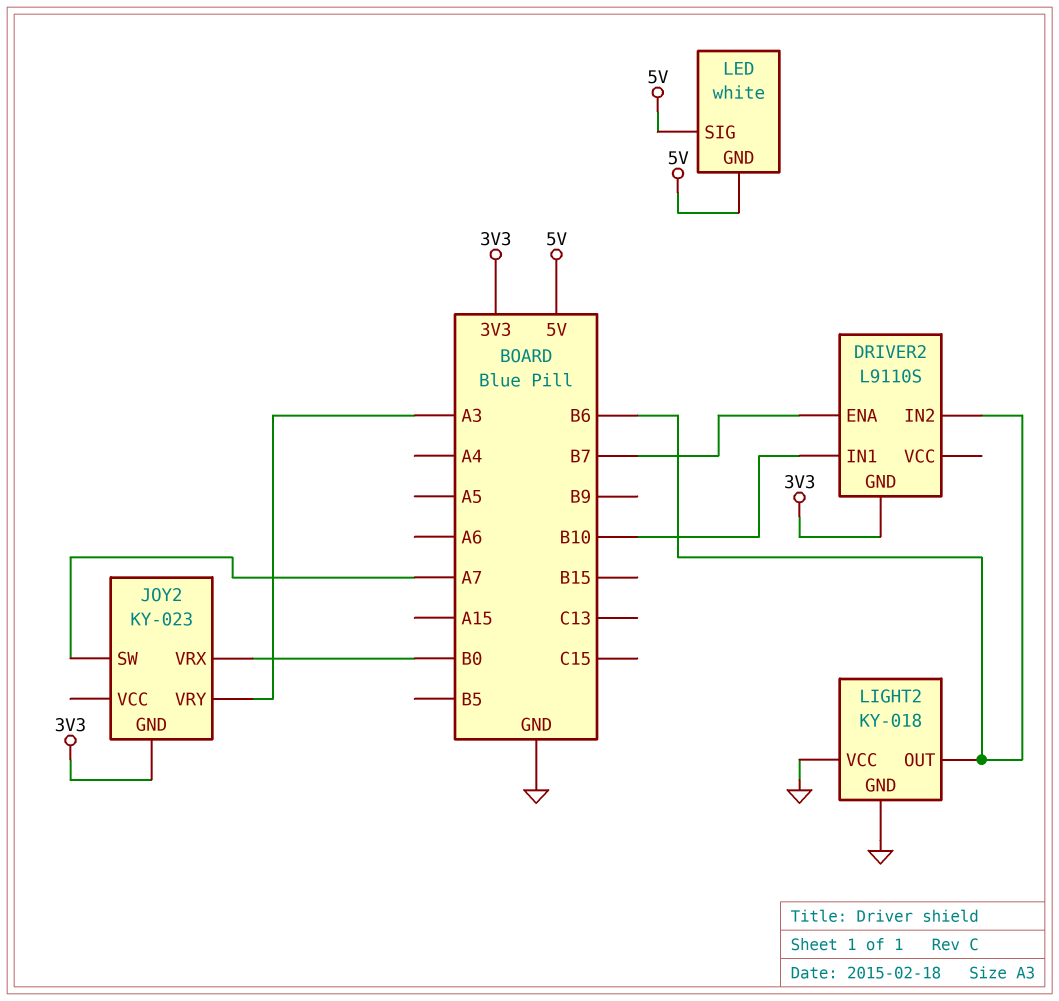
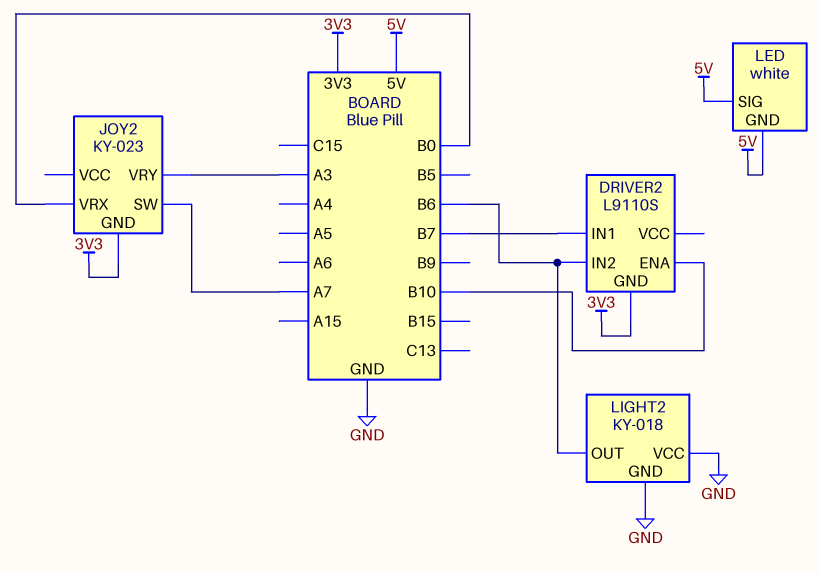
DRIVER2 pin ENA: B7 -> B10
DRIVER2 pin IN1: B10 -> B7

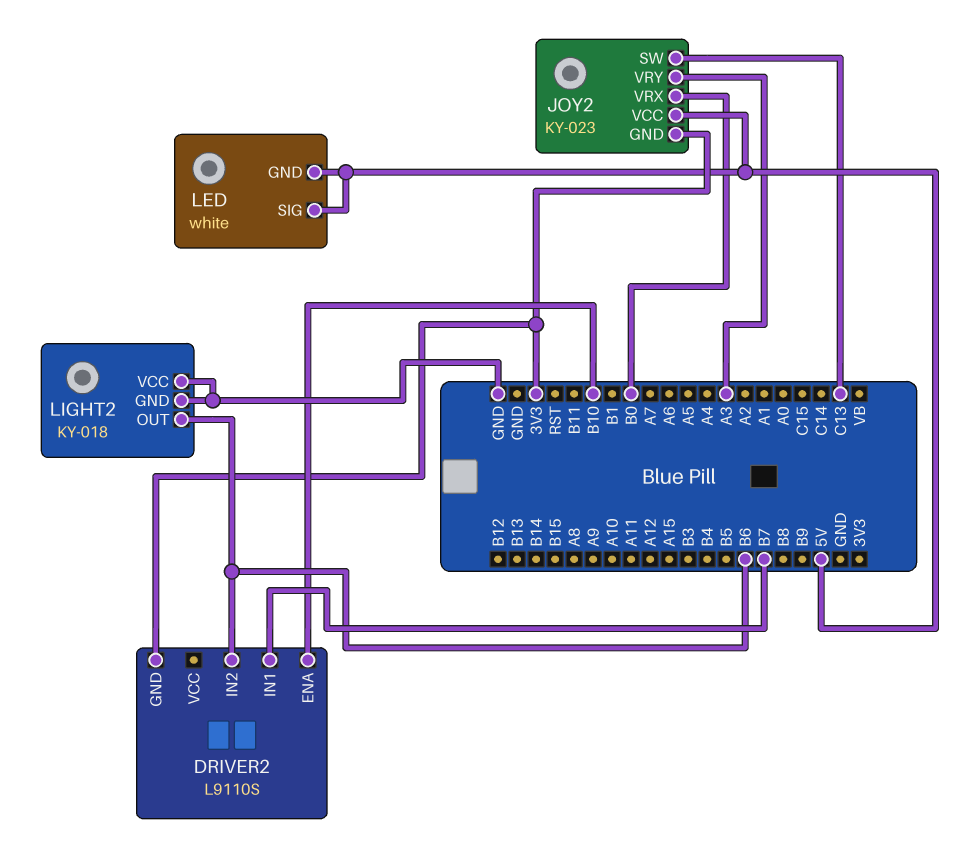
JOY2 pin SW: A7 -> C13
JOY2 pin VCC: none -> 5V

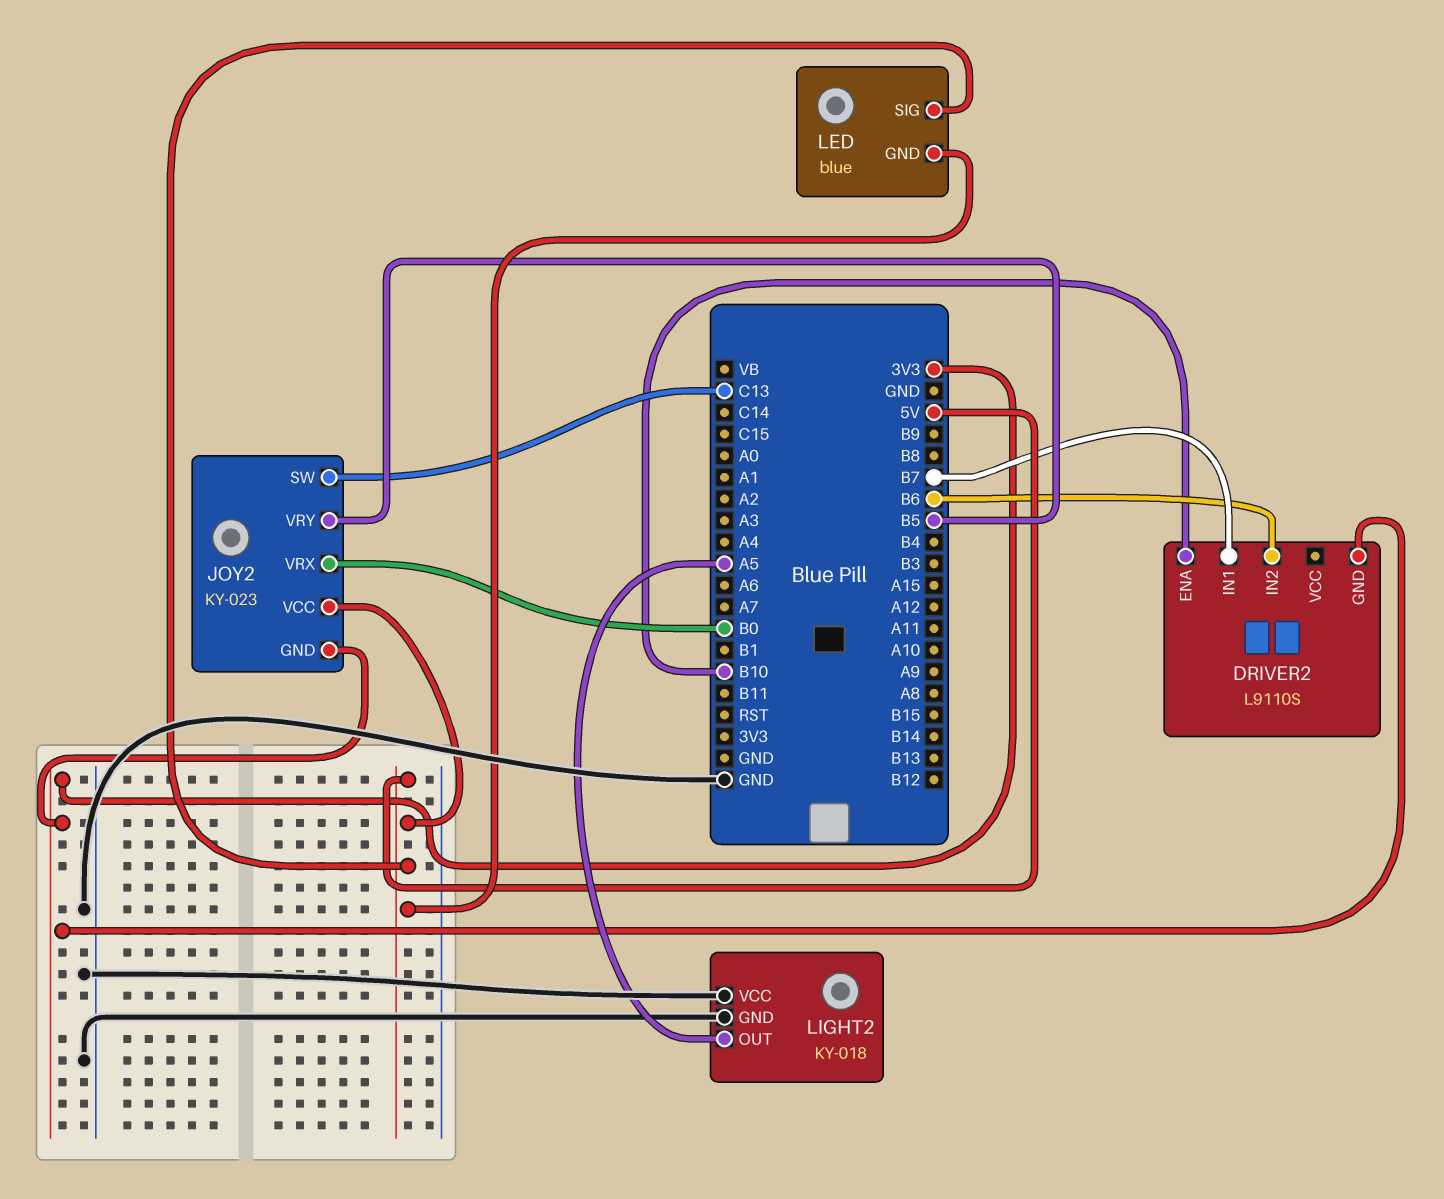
JOY2 pin VRY: A3 -> B5
LED: white -> blue
LIGHT2 pin OUT: B6 -> A5

